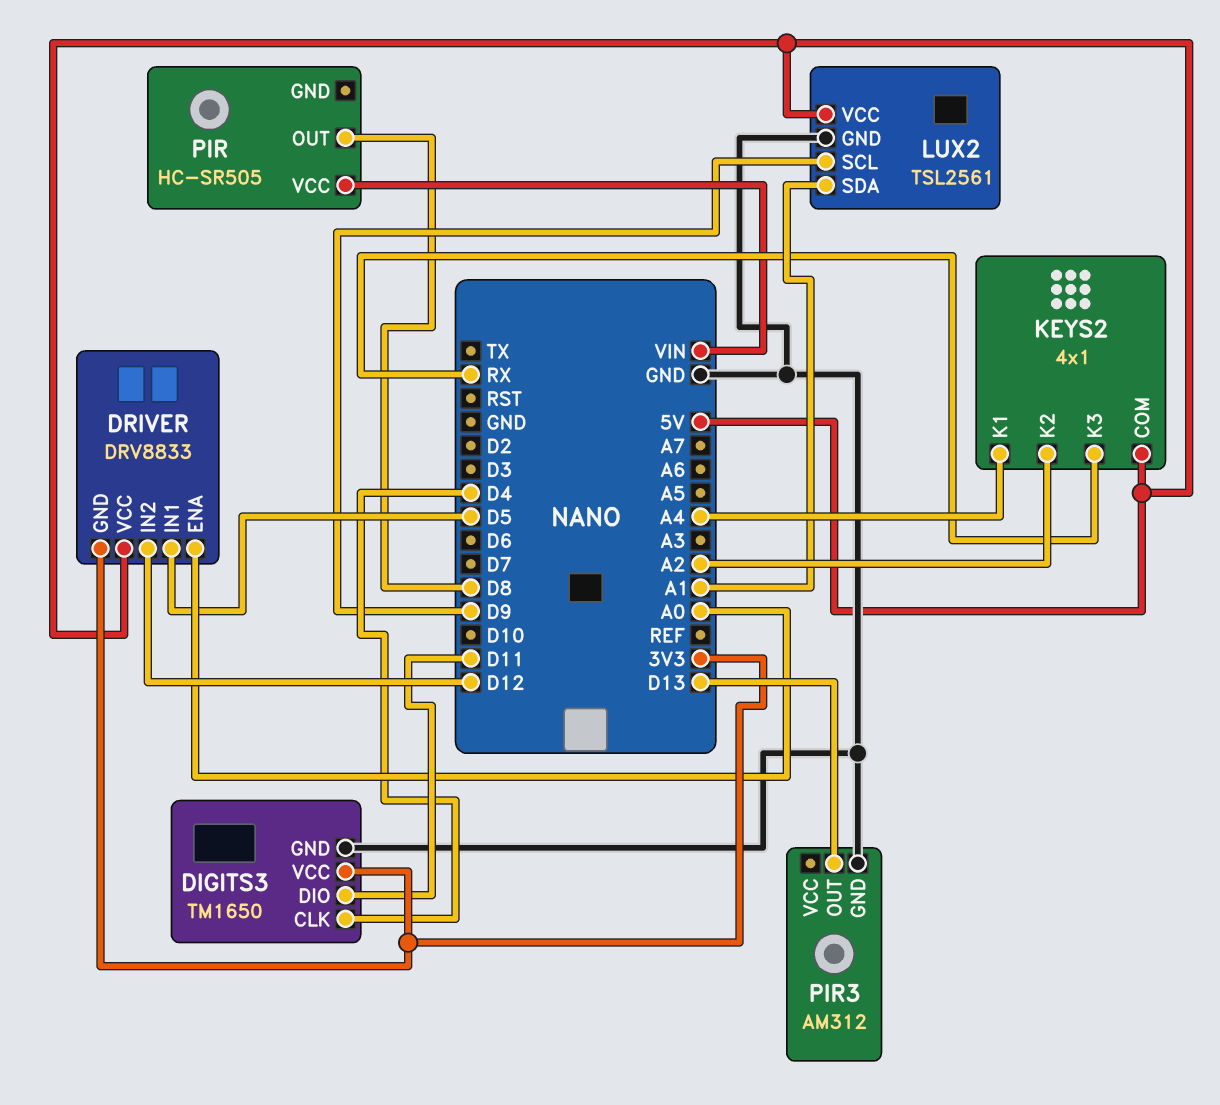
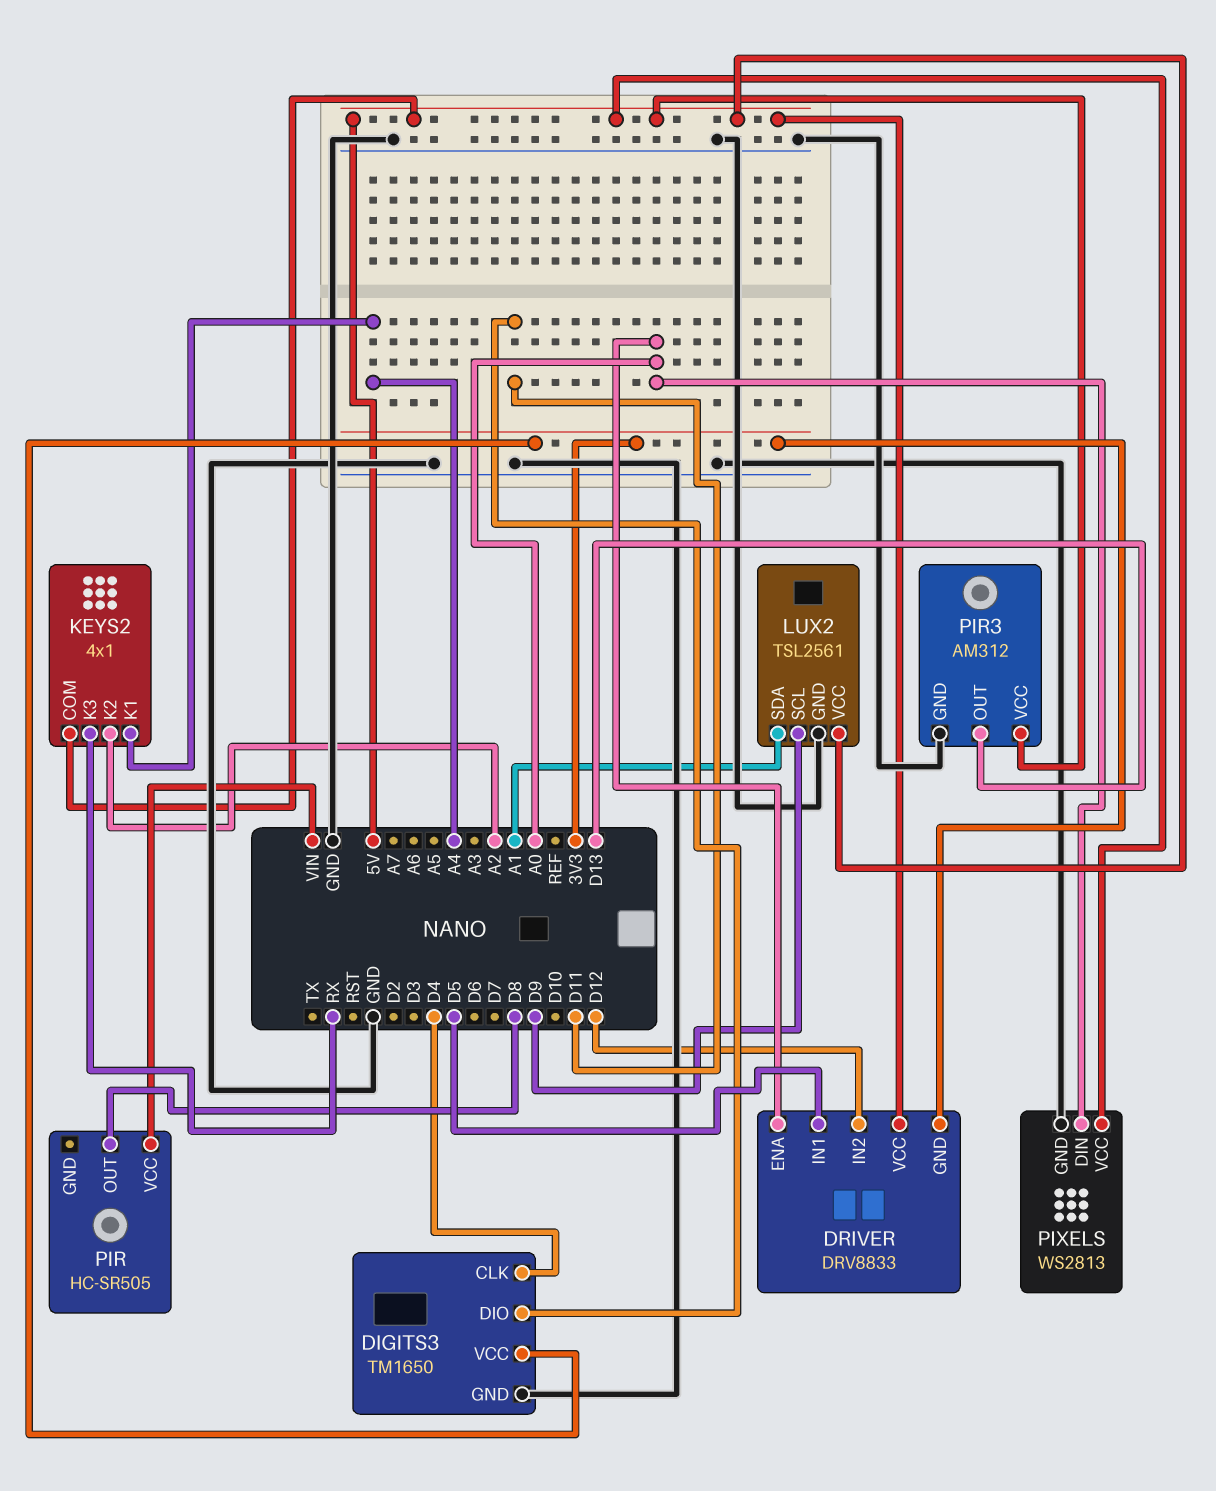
PIR3 pin VCC: none -> 5V
PIXELS: none -> WS2813
PIXELS pin DIN: none -> A0
PIXELS pin GND: none -> GND
PIXELS pin VCC: none -> 5V

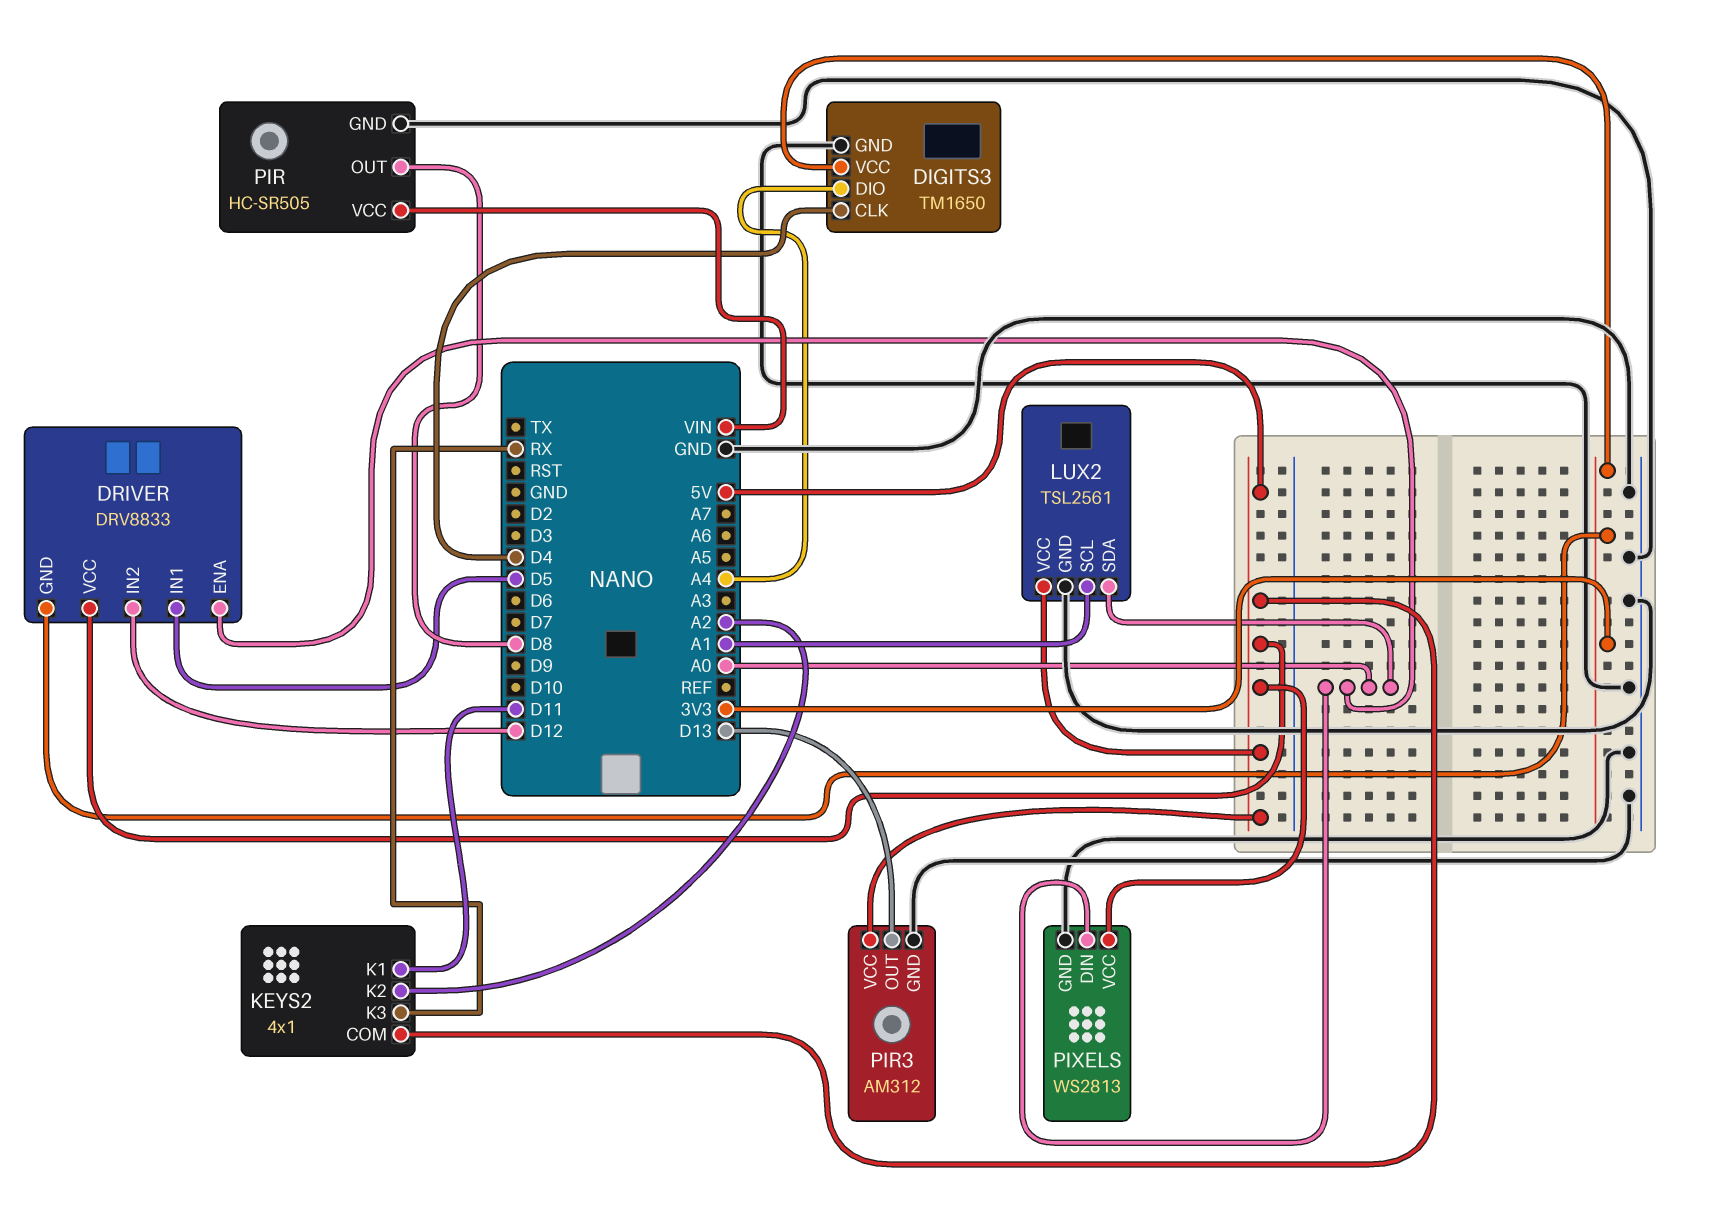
DIGITS3 pin DIO: D11 -> A4
KEYS2 pin K1: A4 -> D11
LUX2 pin SCL: D9 -> A1
LUX2 pin SDA: A1 -> A0
PIR pin GND: none -> GND

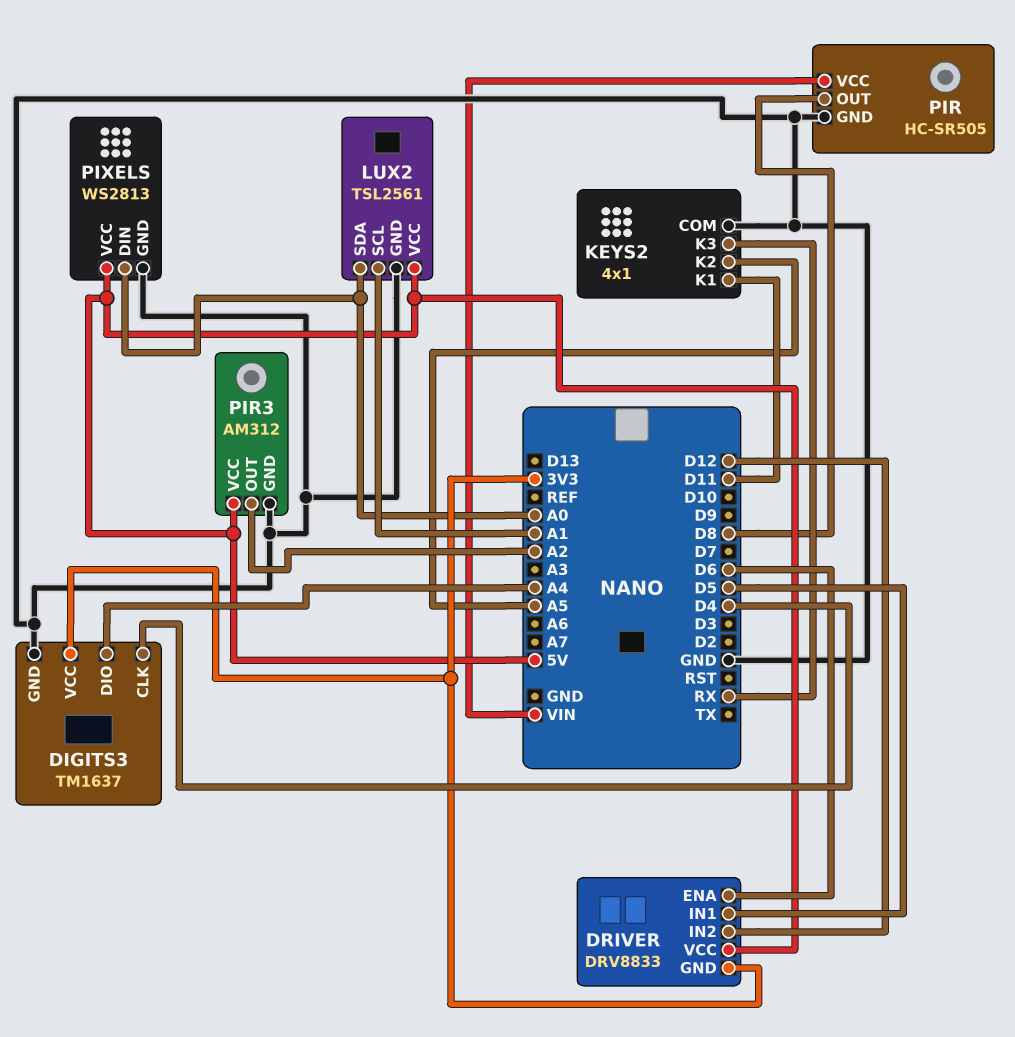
DIGITS3: TM1650 -> TM1637
DRIVER pin ENA: A0 -> D6
KEYS2 pin COM: 5V -> GND
KEYS2 pin K2: A2 -> A5
PIR3 pin OUT: D13 -> A2

